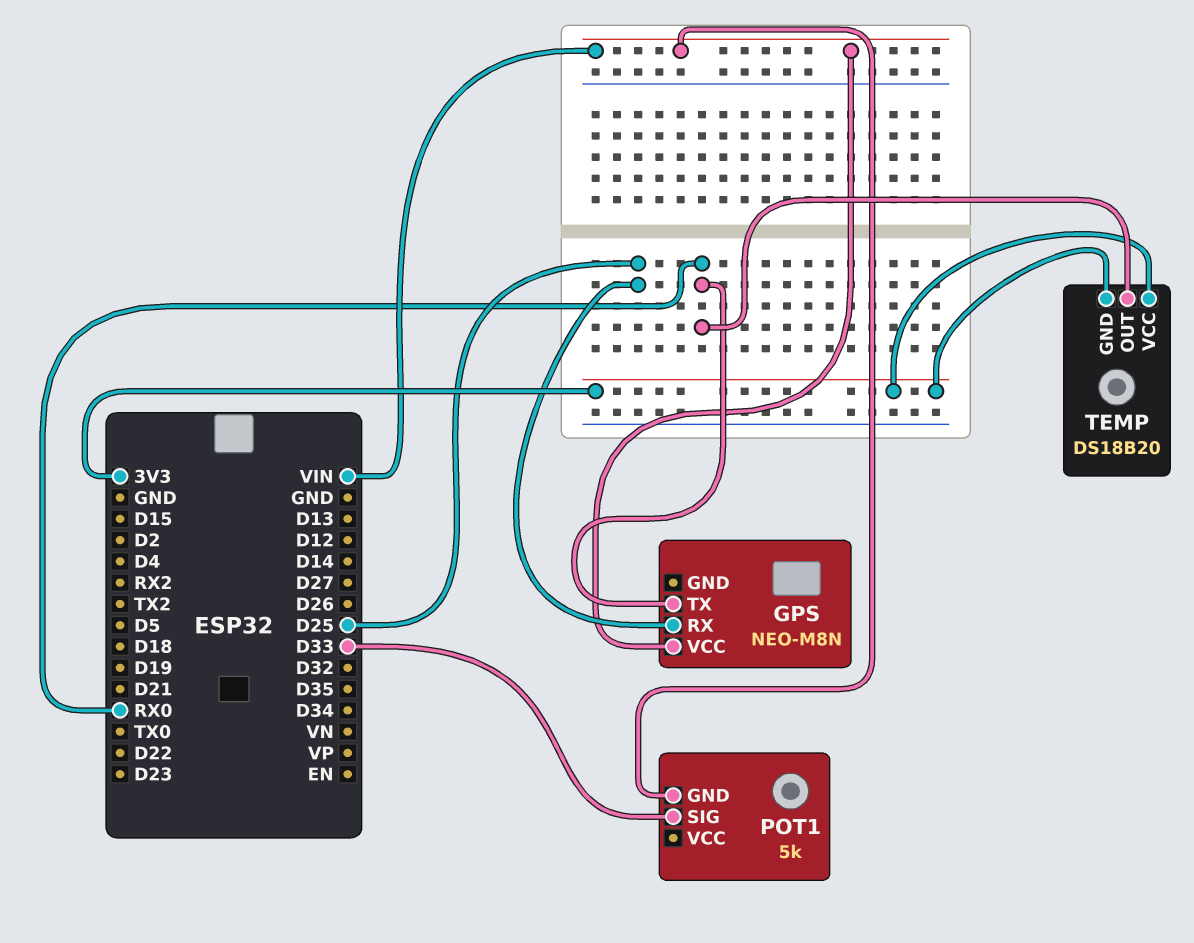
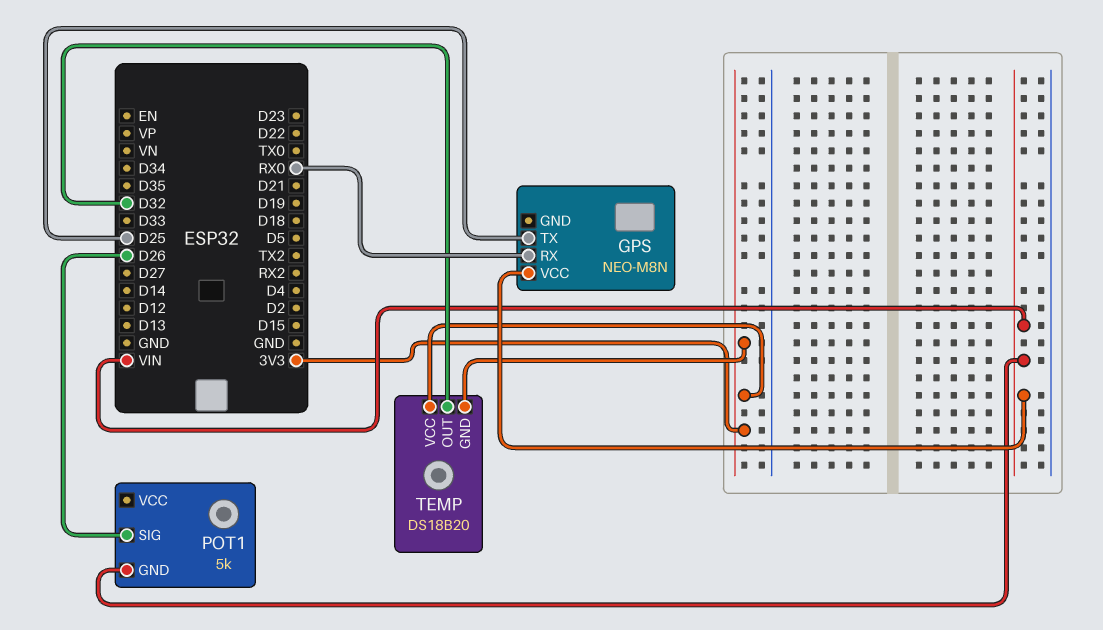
GPS pin RX: D25 -> RX0
GPS pin TX: RX0 -> D25
POT1 pin SIG: D33 -> D26
TEMP pin OUT: RX0 -> D32

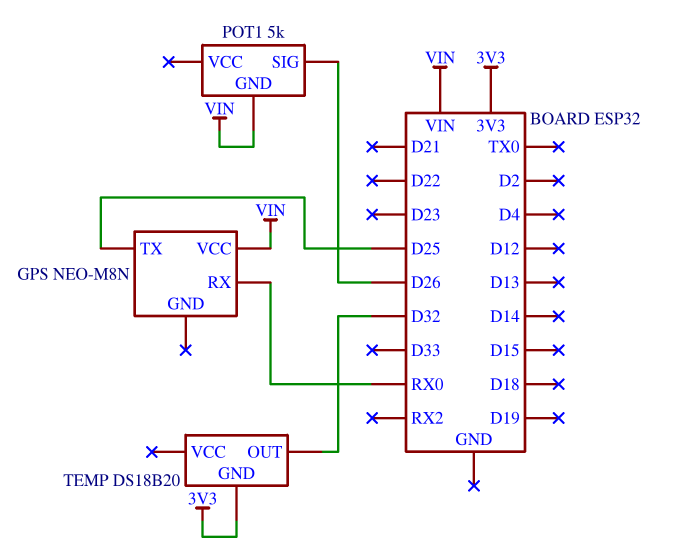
TEMP pin VCC: 3V3 -> none

